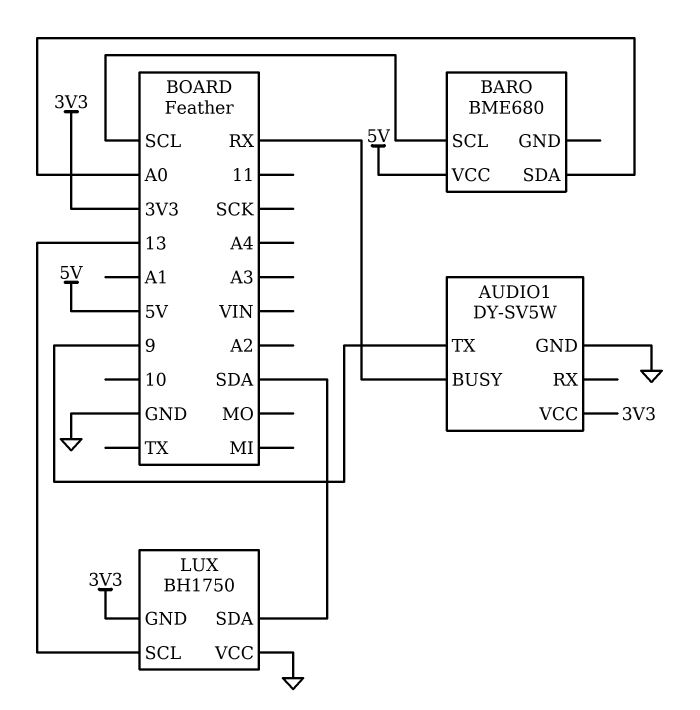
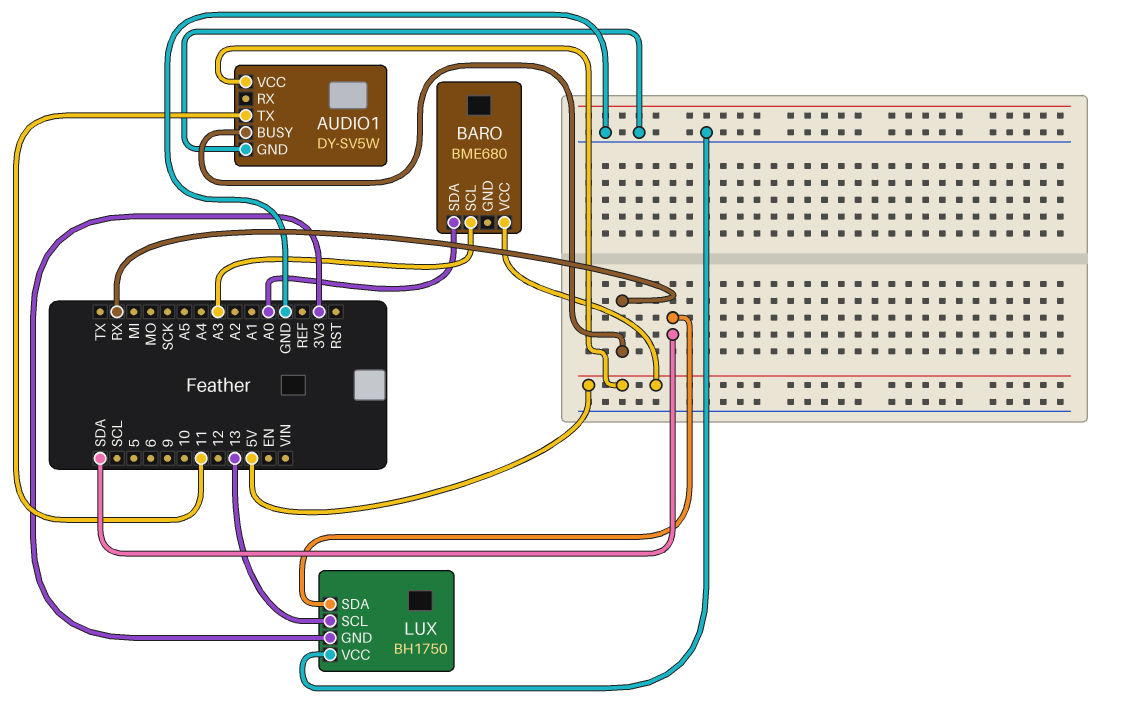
AUDIO1 pin TX: 9 -> 11
AUDIO1 pin VCC: 3V3 -> 5V
BARO pin SCL: SCL -> A3

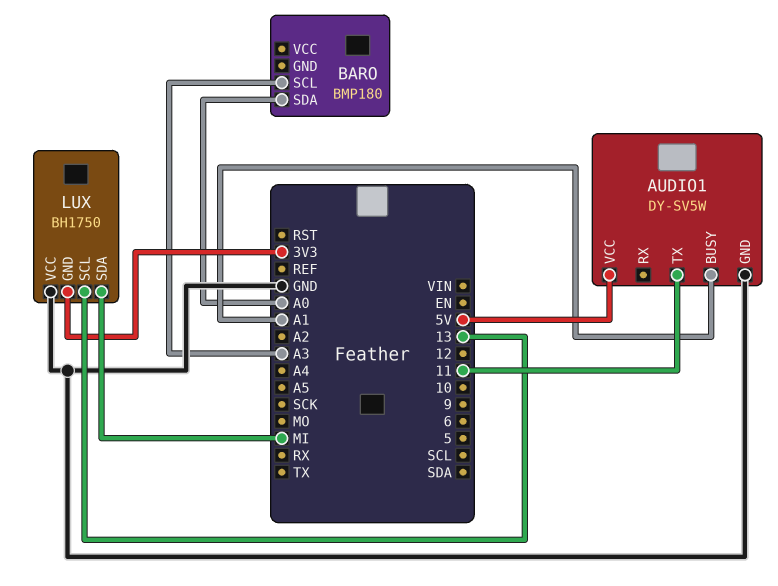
AUDIO1 pin BUSY: RX -> A1
BARO: BME680 -> BMP180
BARO pin VCC: 5V -> none
LUX pin SDA: SDA -> MI

